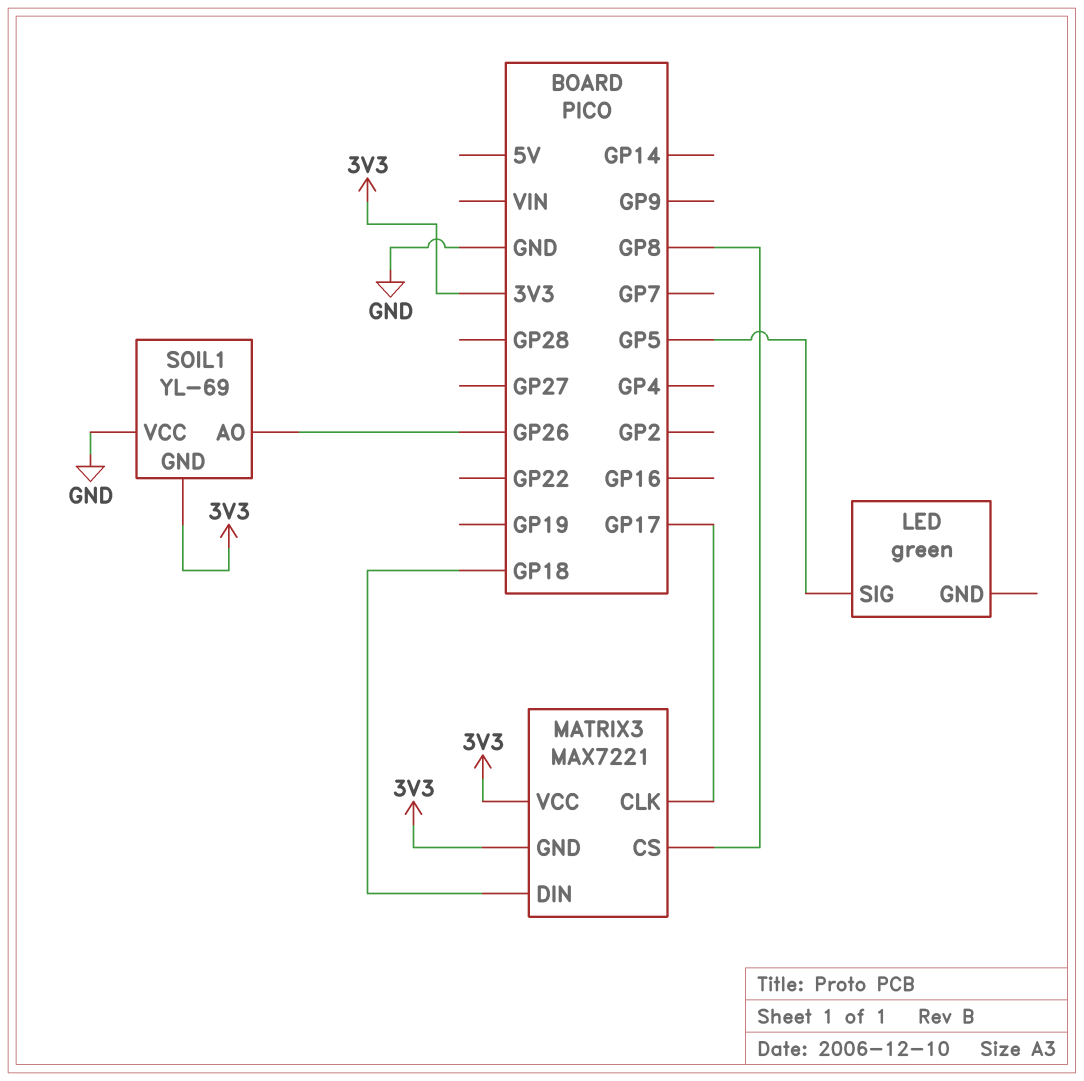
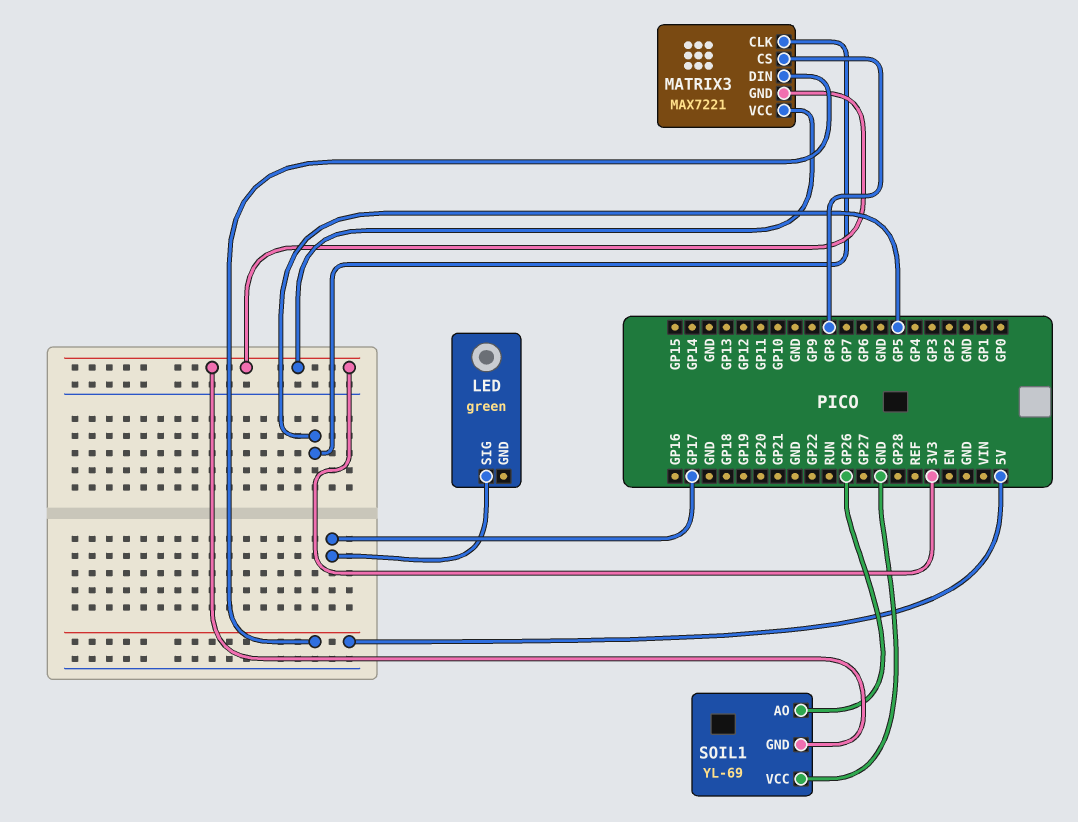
LED pin SIG: GP5 -> GP17
MATRIX3 pin CLK: GP17 -> GP5
MATRIX3 pin DIN: GP18 -> 5V

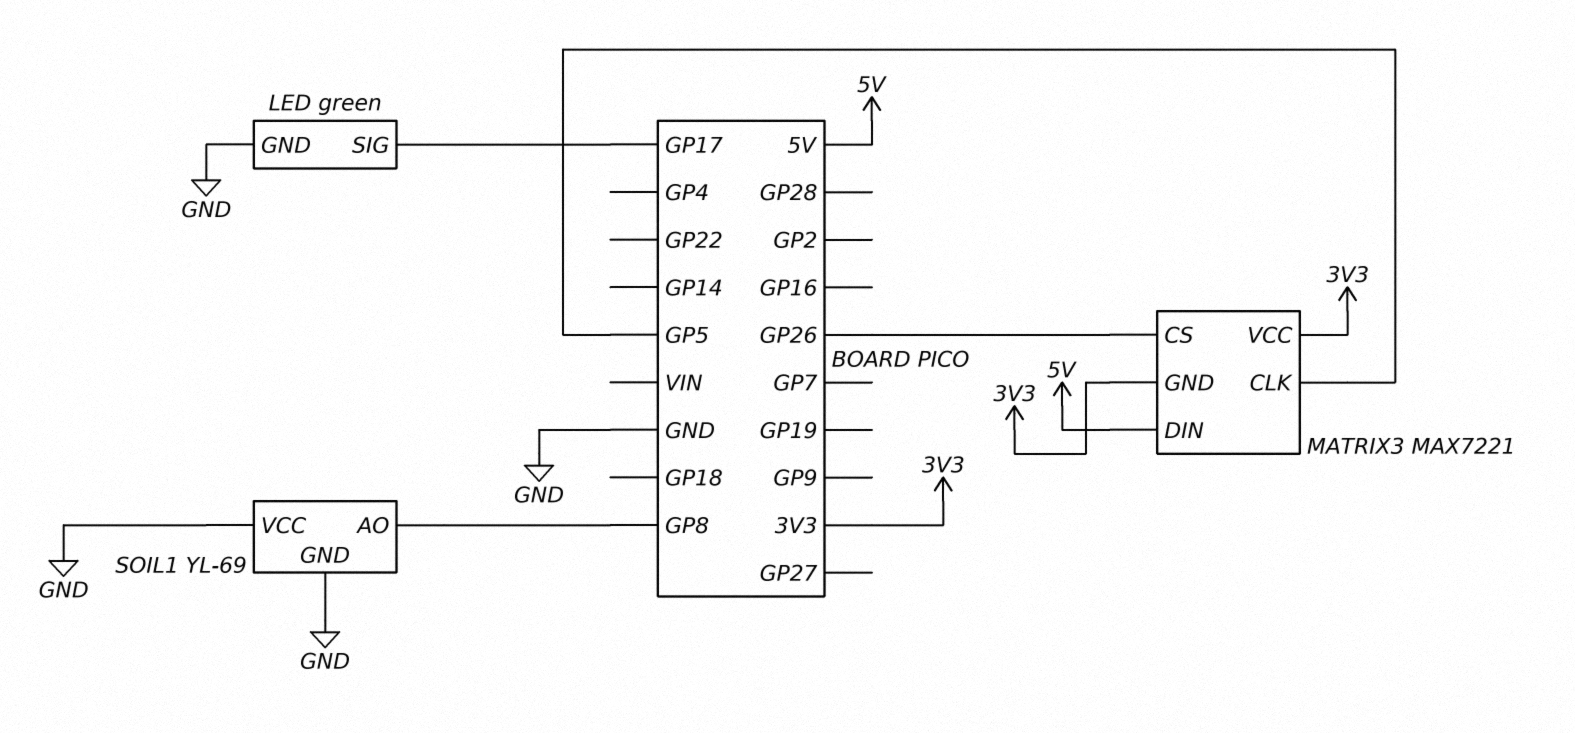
LED pin GND: none -> GND
MATRIX3 pin CS: GP8 -> GP26
SOIL1 pin AO: GP26 -> GP8
SOIL1 pin GND: 3V3 -> GND

